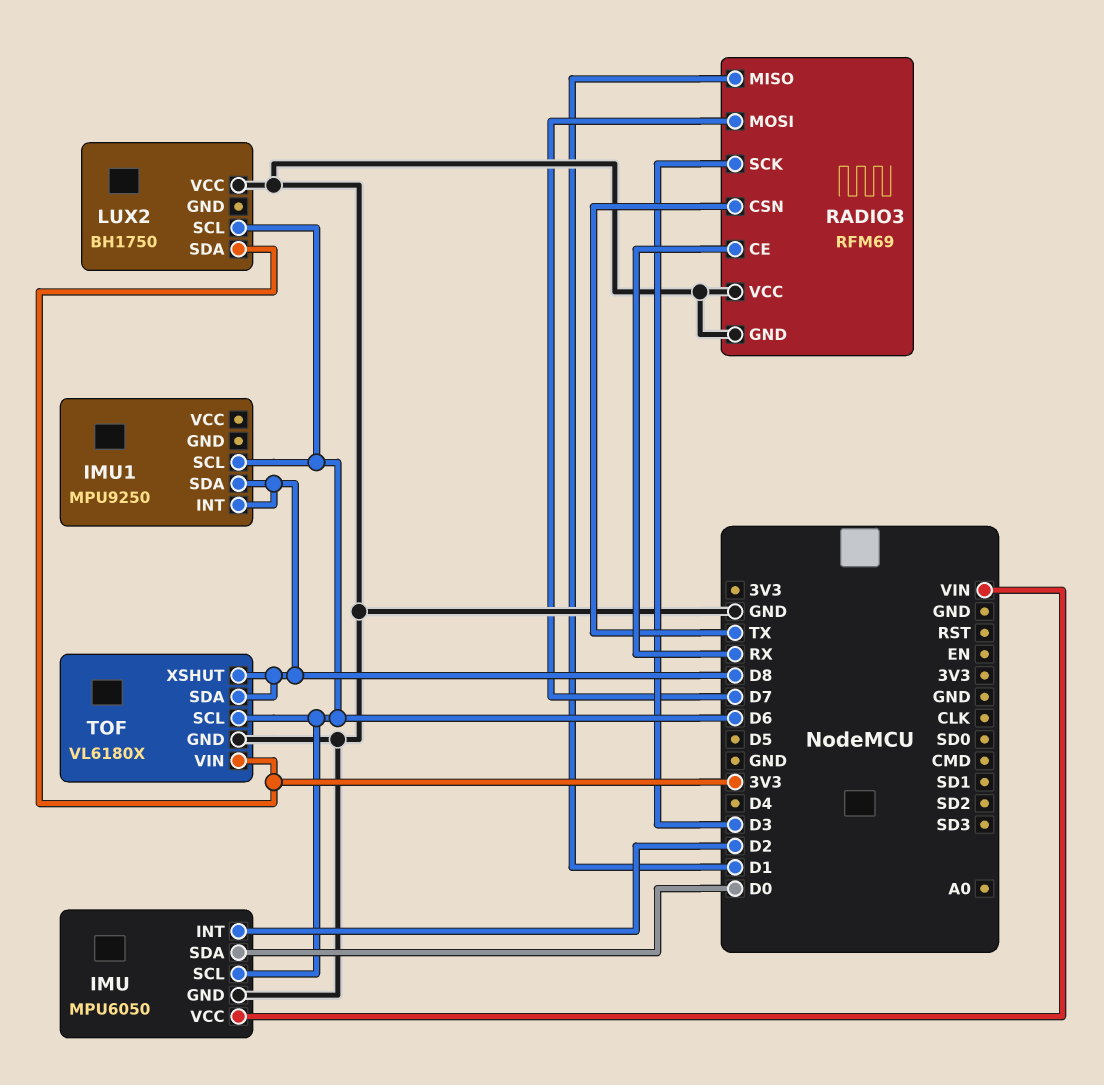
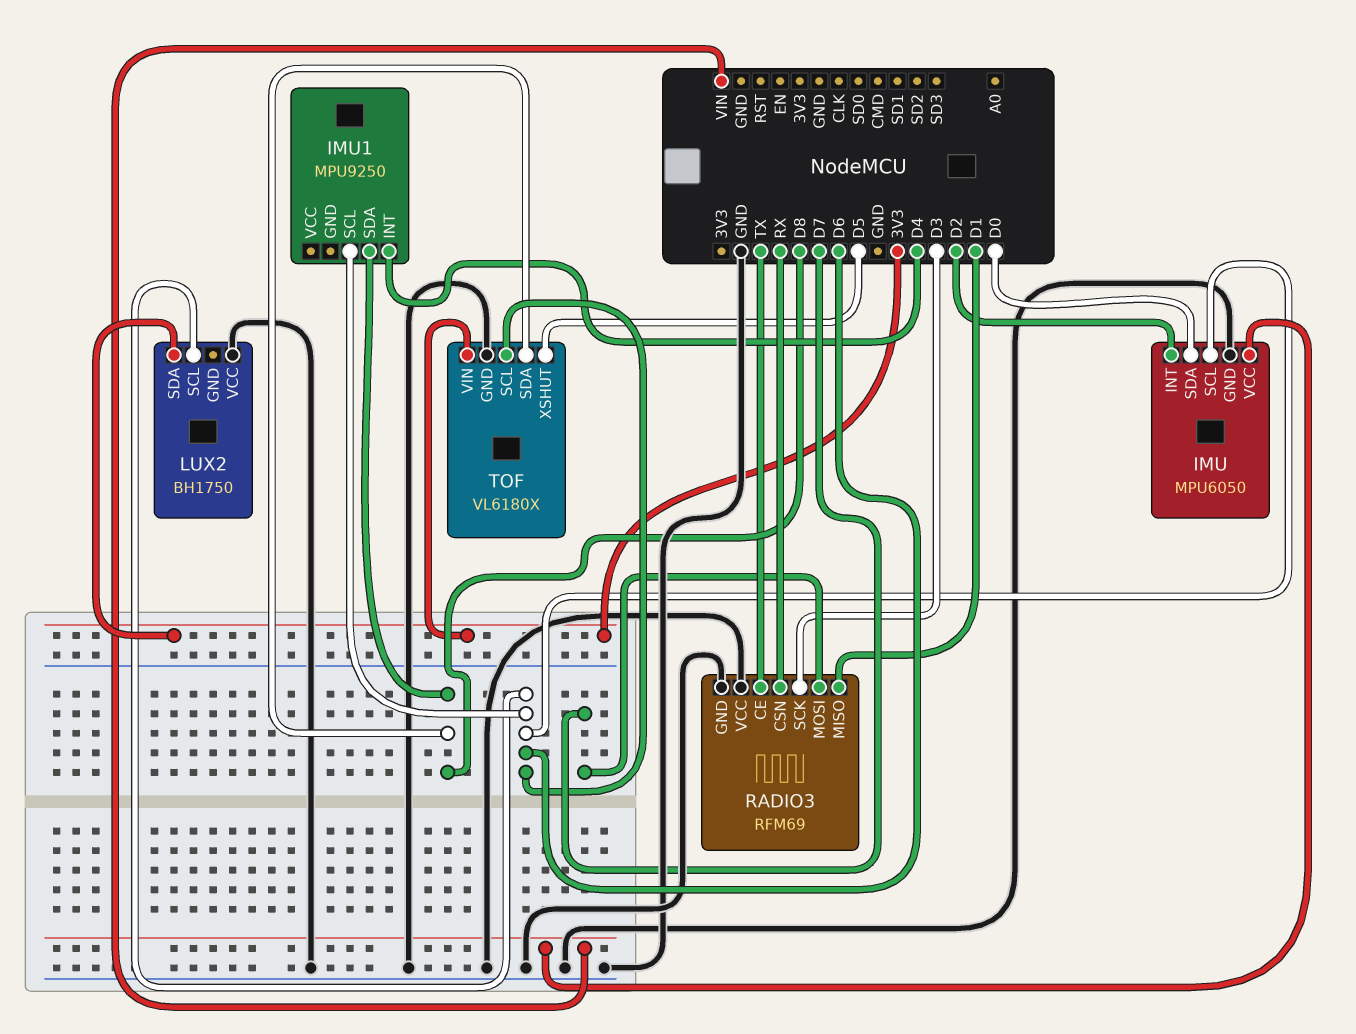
IMU1 pin INT: D8 -> D4
RADIO3 pin CE: RX -> TX
RADIO3 pin CSN: TX -> RX
TOF pin XSHUT: D8 -> D5

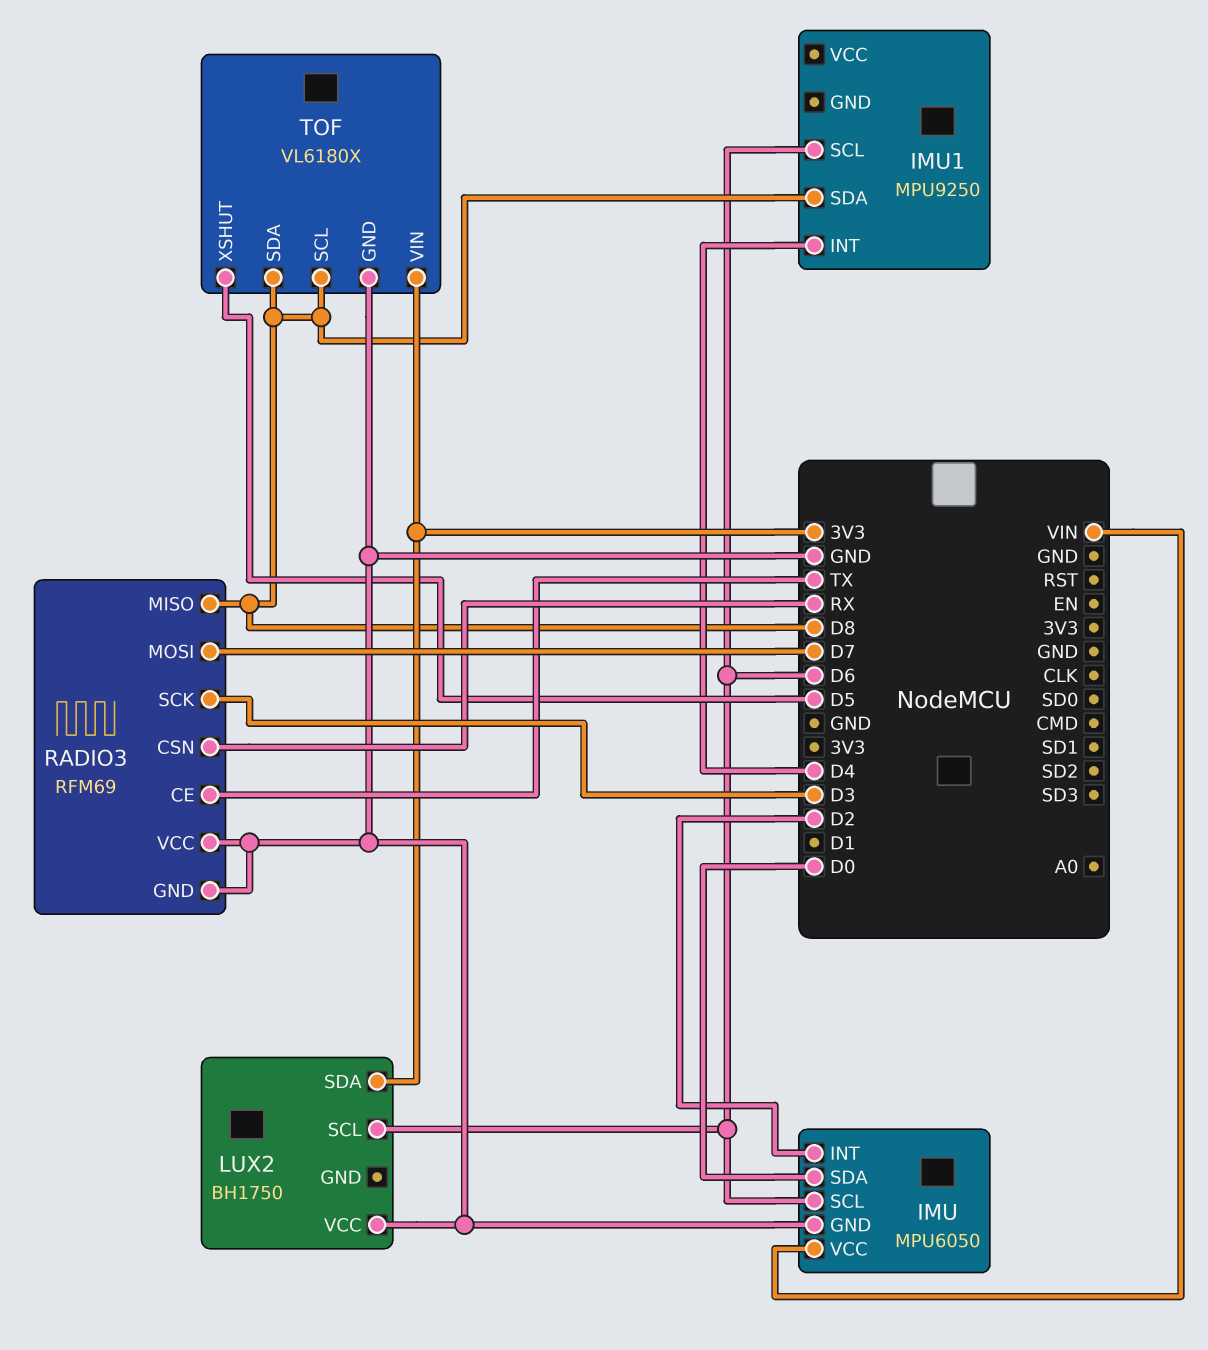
RADIO3 pin MISO: D1 -> D8
TOF pin SCL: D6 -> D8

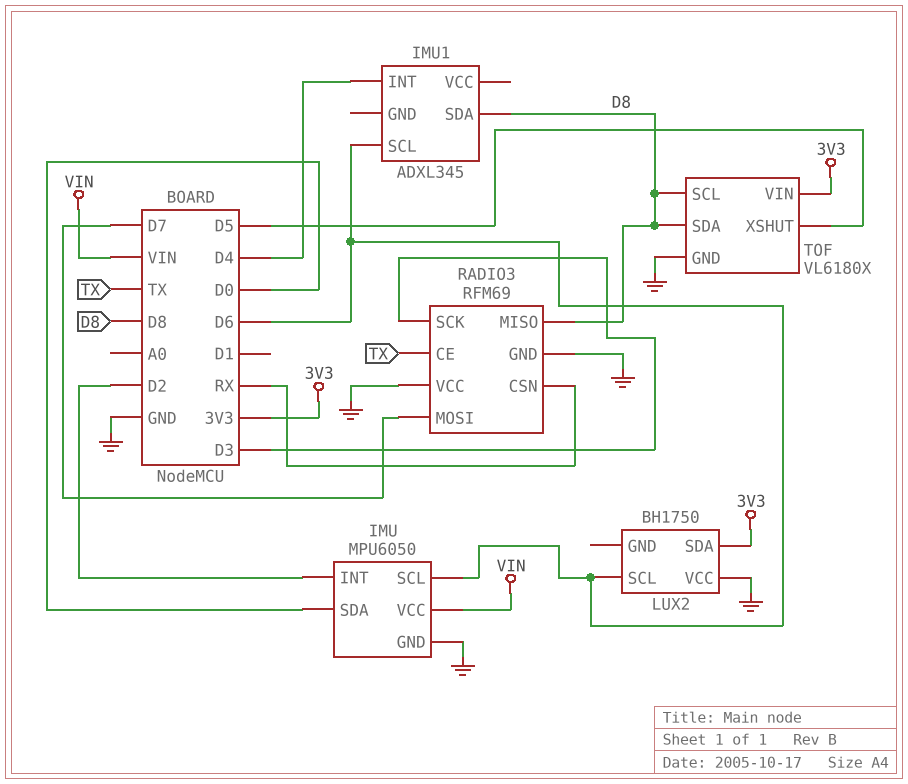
IMU1: MPU9250 -> ADXL345

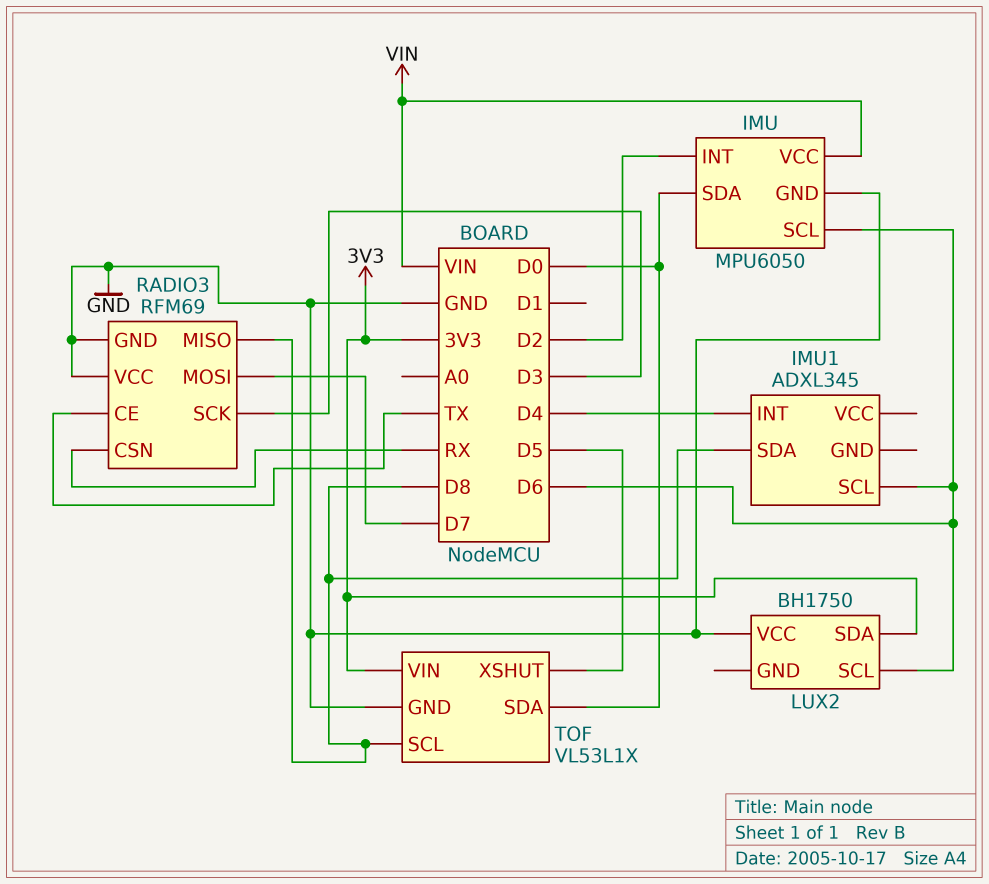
TOF: VL6180X -> VL53L1X
TOF pin SDA: D8 -> D0

